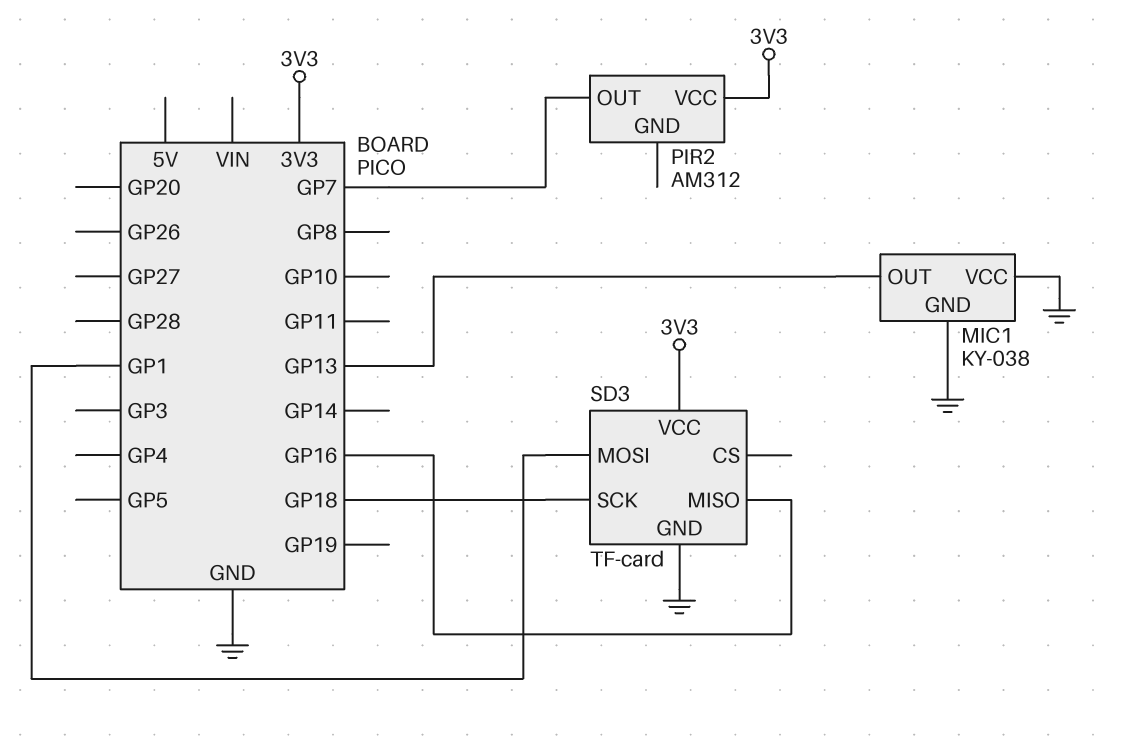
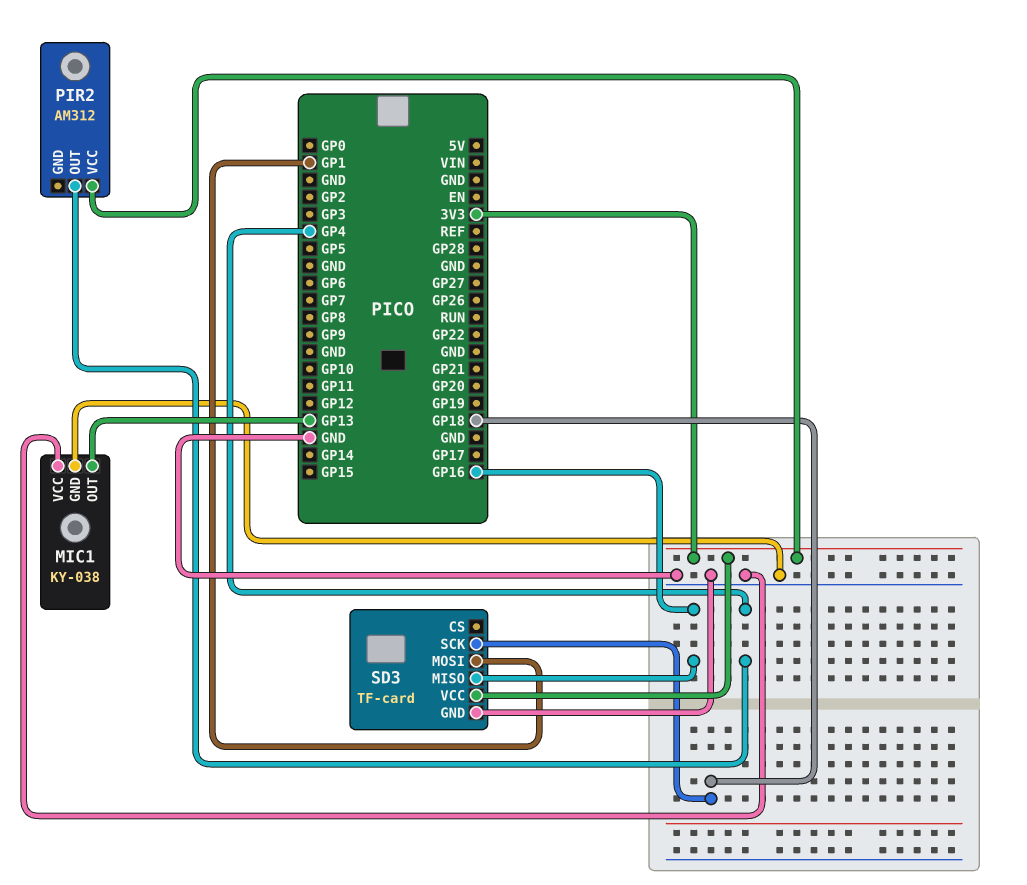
PIR2 pin OUT: GP7 -> GP4

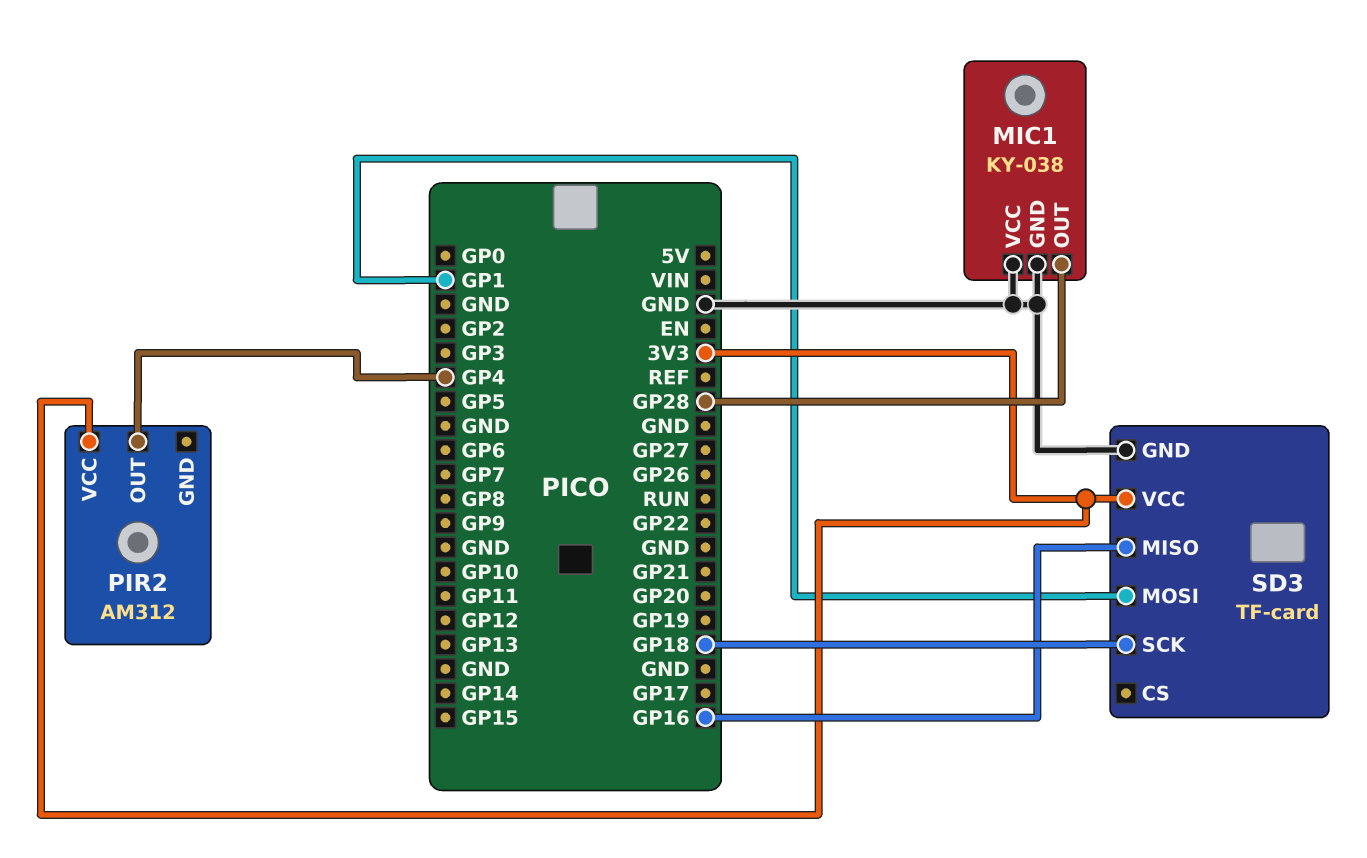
MIC1 pin OUT: GP13 -> GP28

